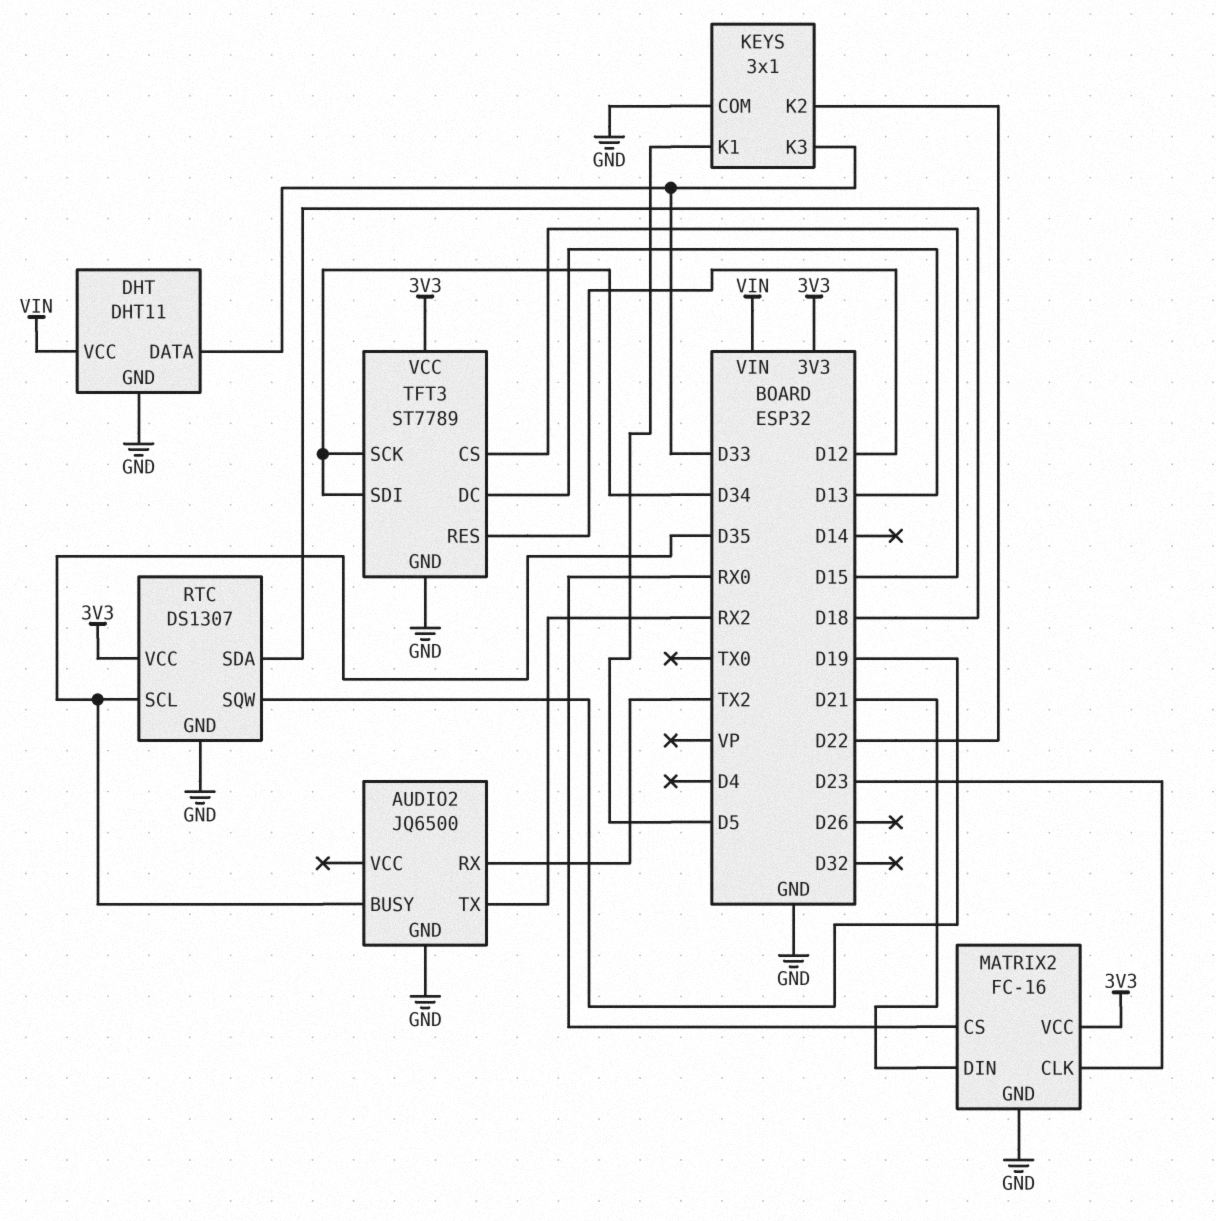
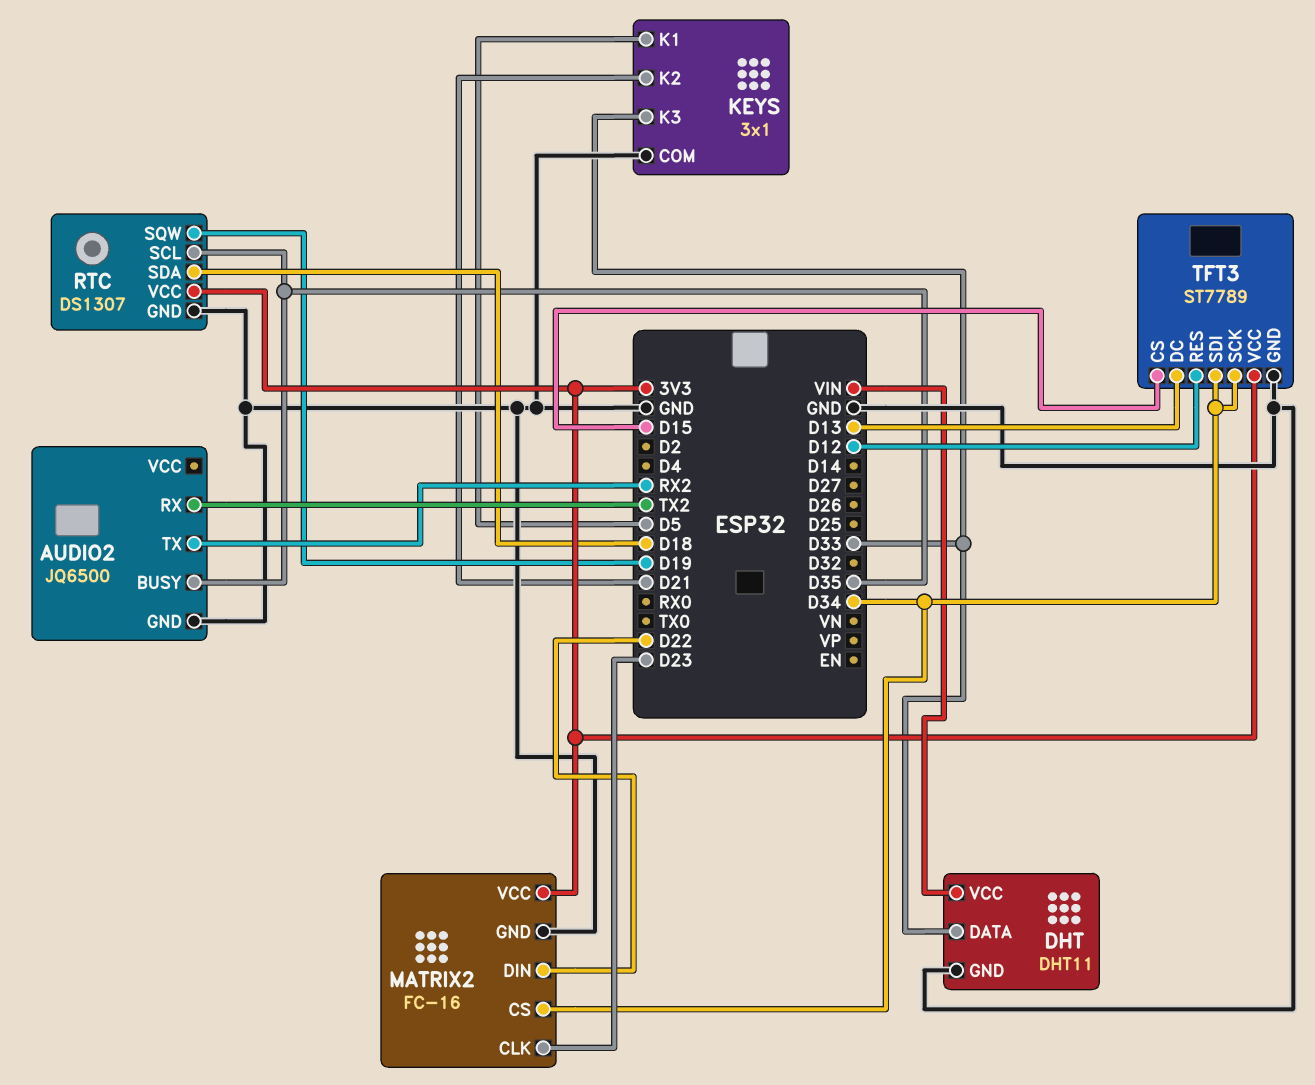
KEYS pin K2: D22 -> D21
MATRIX2 pin CS: RX0 -> D34
MATRIX2 pin DIN: D21 -> D22

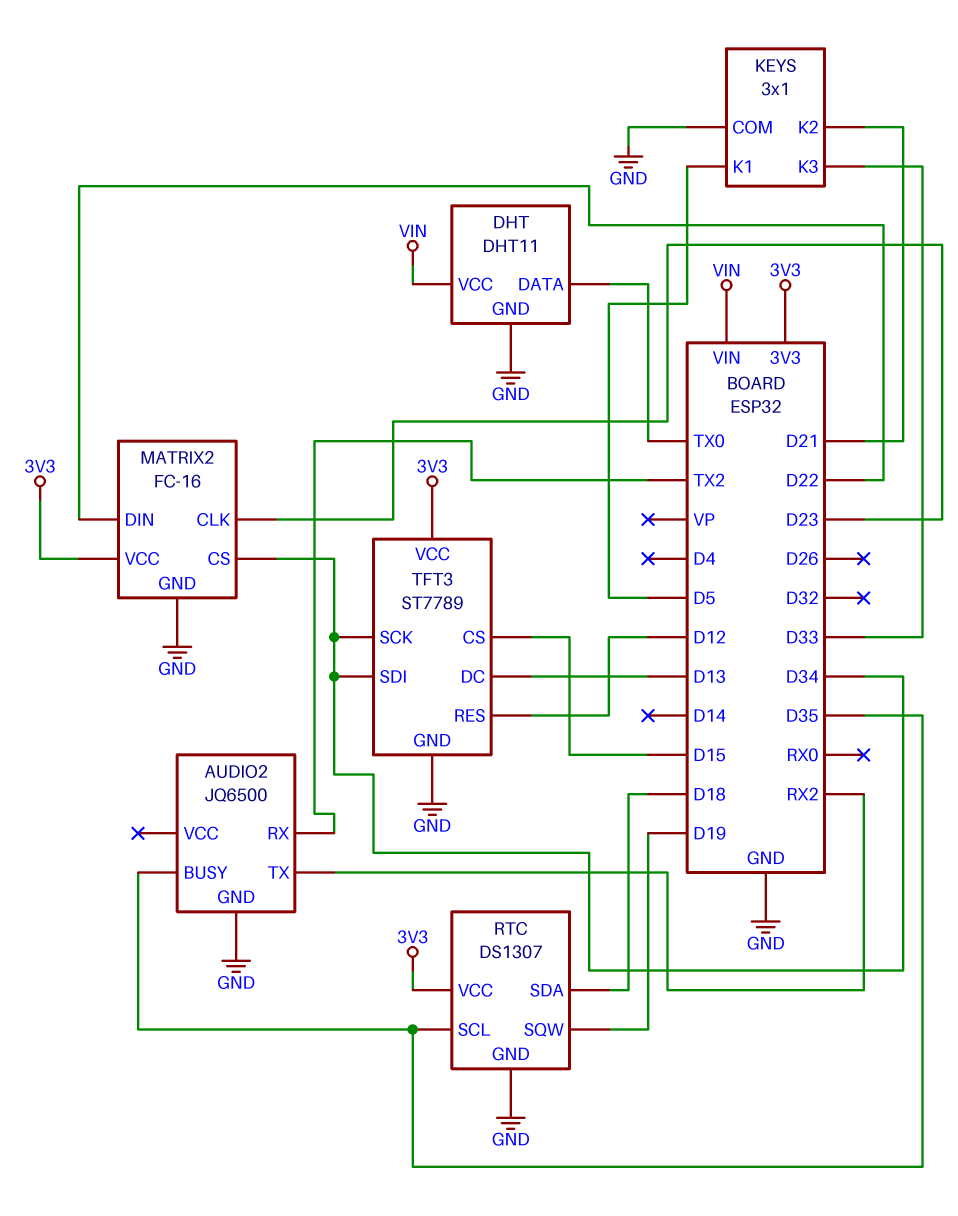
DHT pin DATA: D33 -> TX0

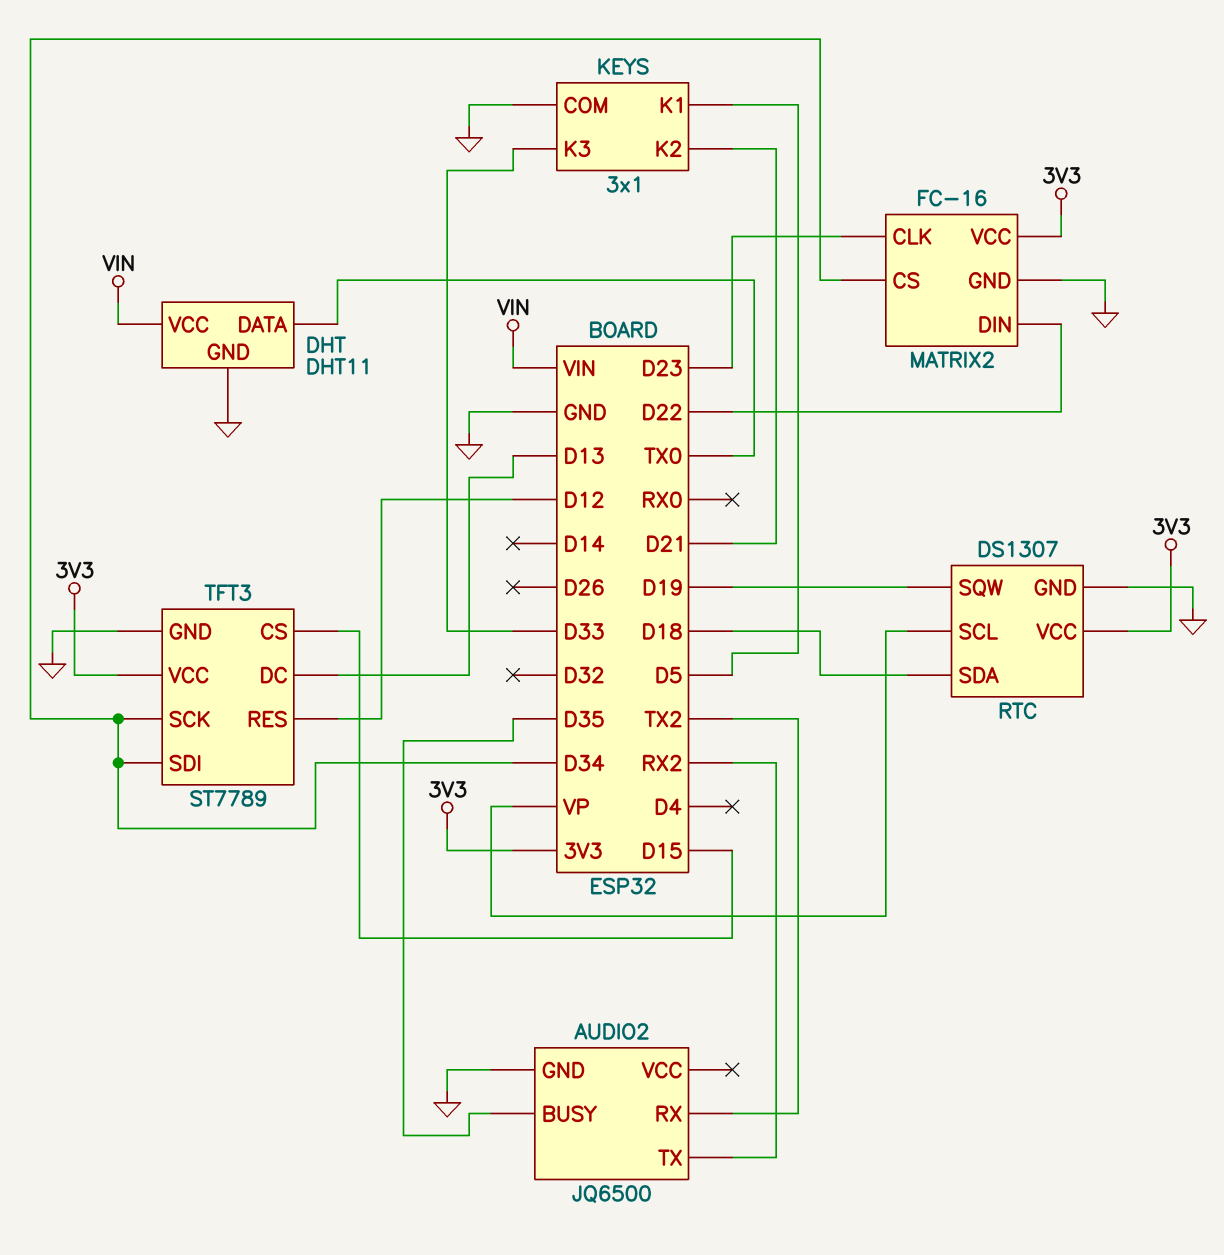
RTC pin SCL: D35 -> VP

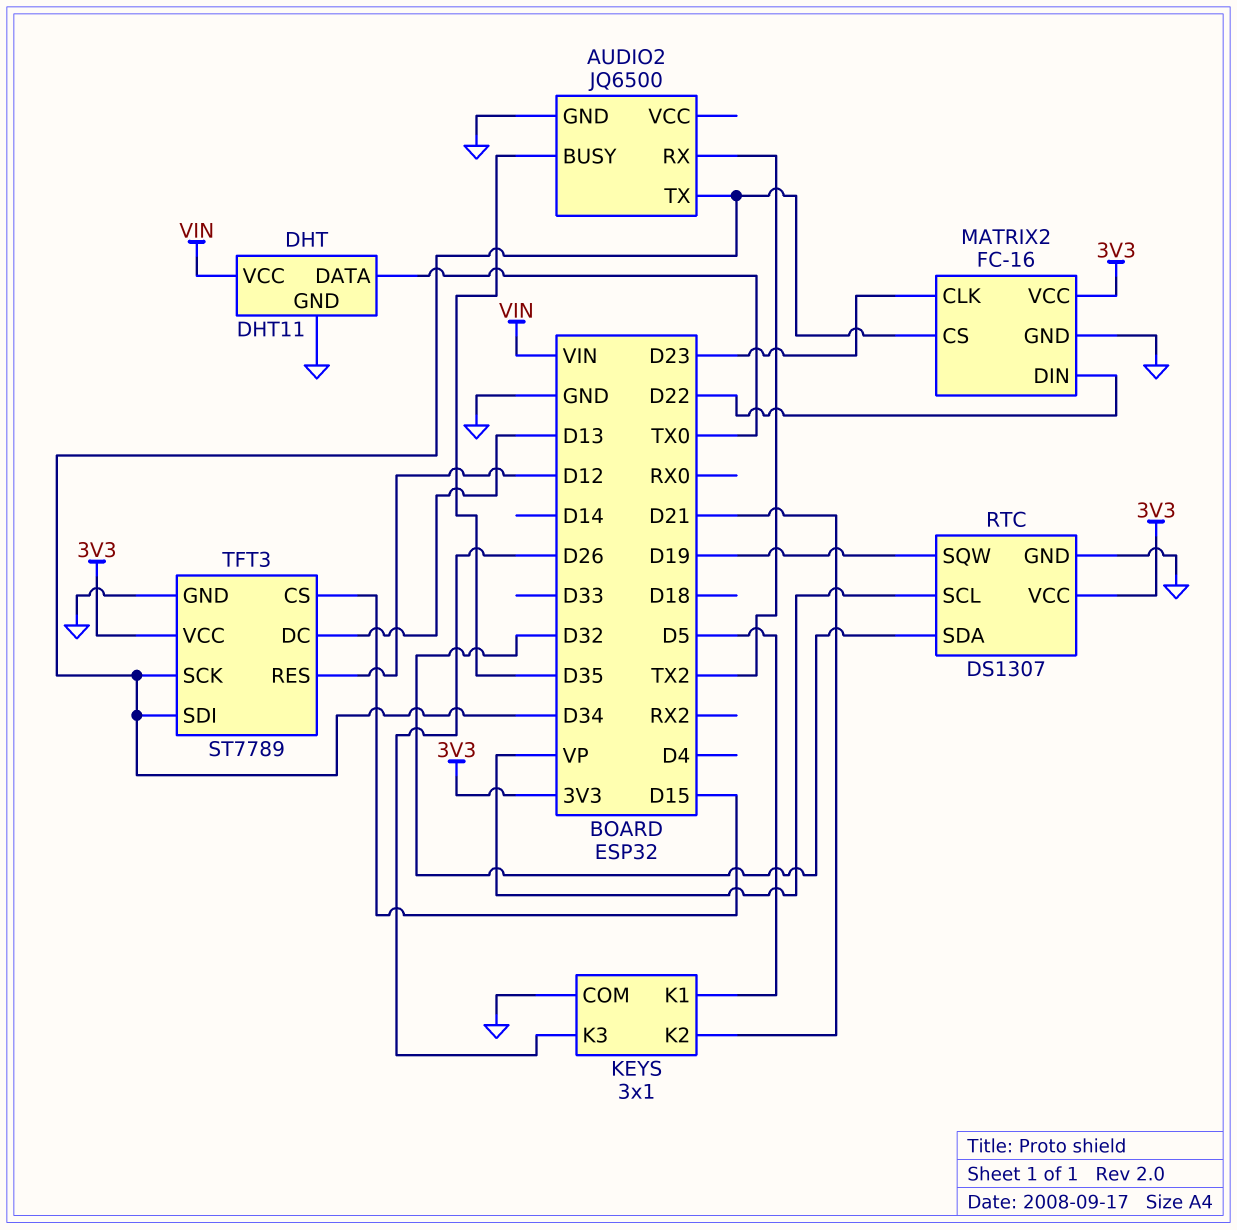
AUDIO2 pin TX: RX2 -> D34
KEYS pin K3: D33 -> D26
RTC pin SDA: D18 -> D32

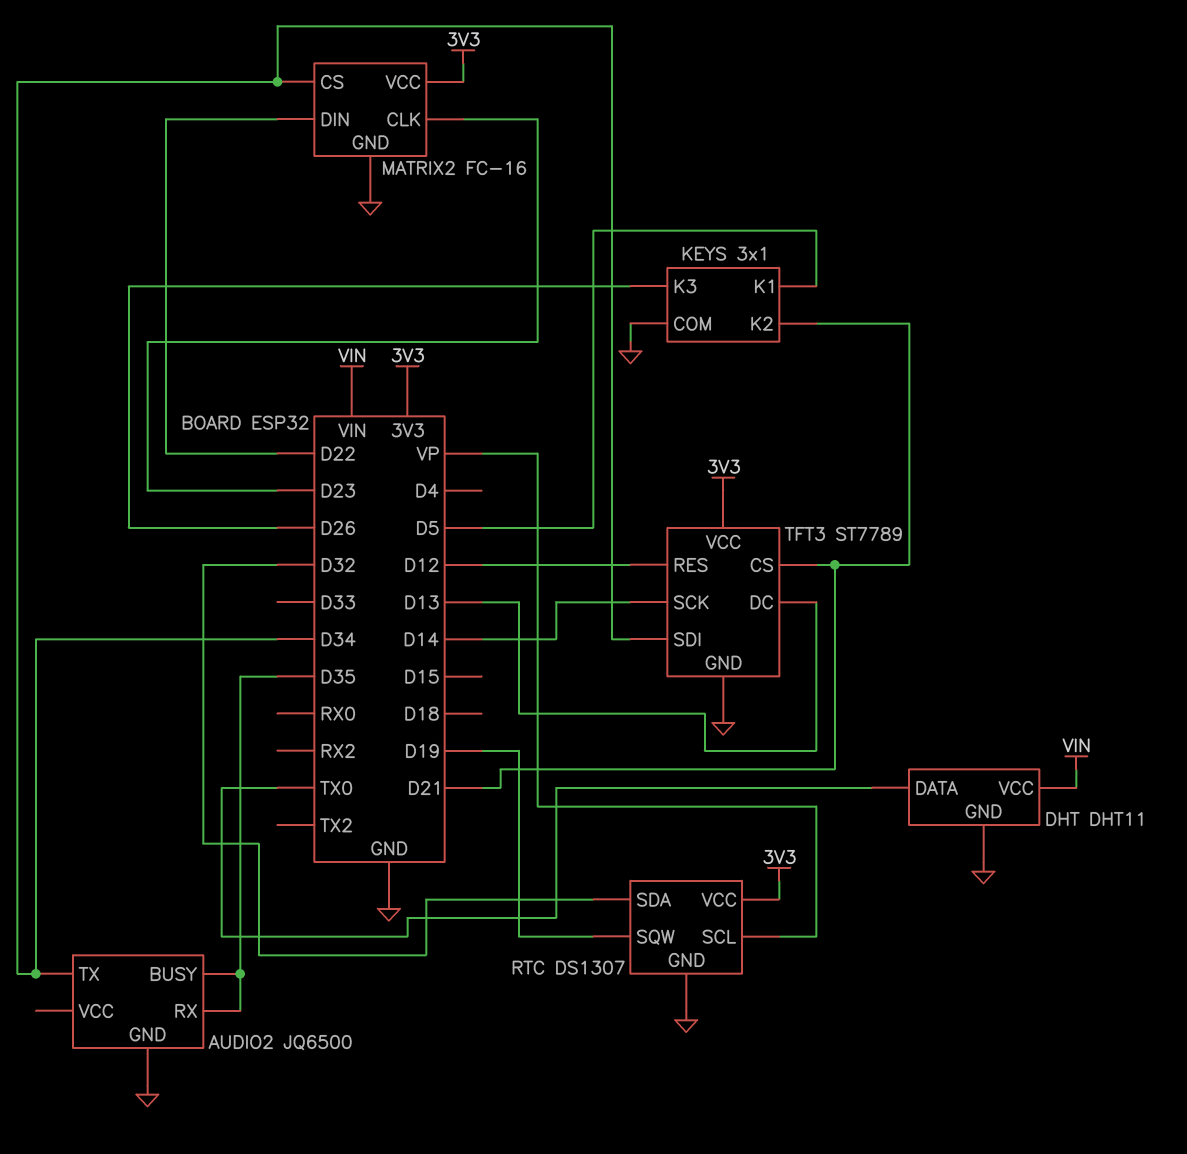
AUDIO2 pin RX: TX2 -> D35
TFT3 pin CS: D15 -> D21
TFT3 pin SCK: D34 -> D14

